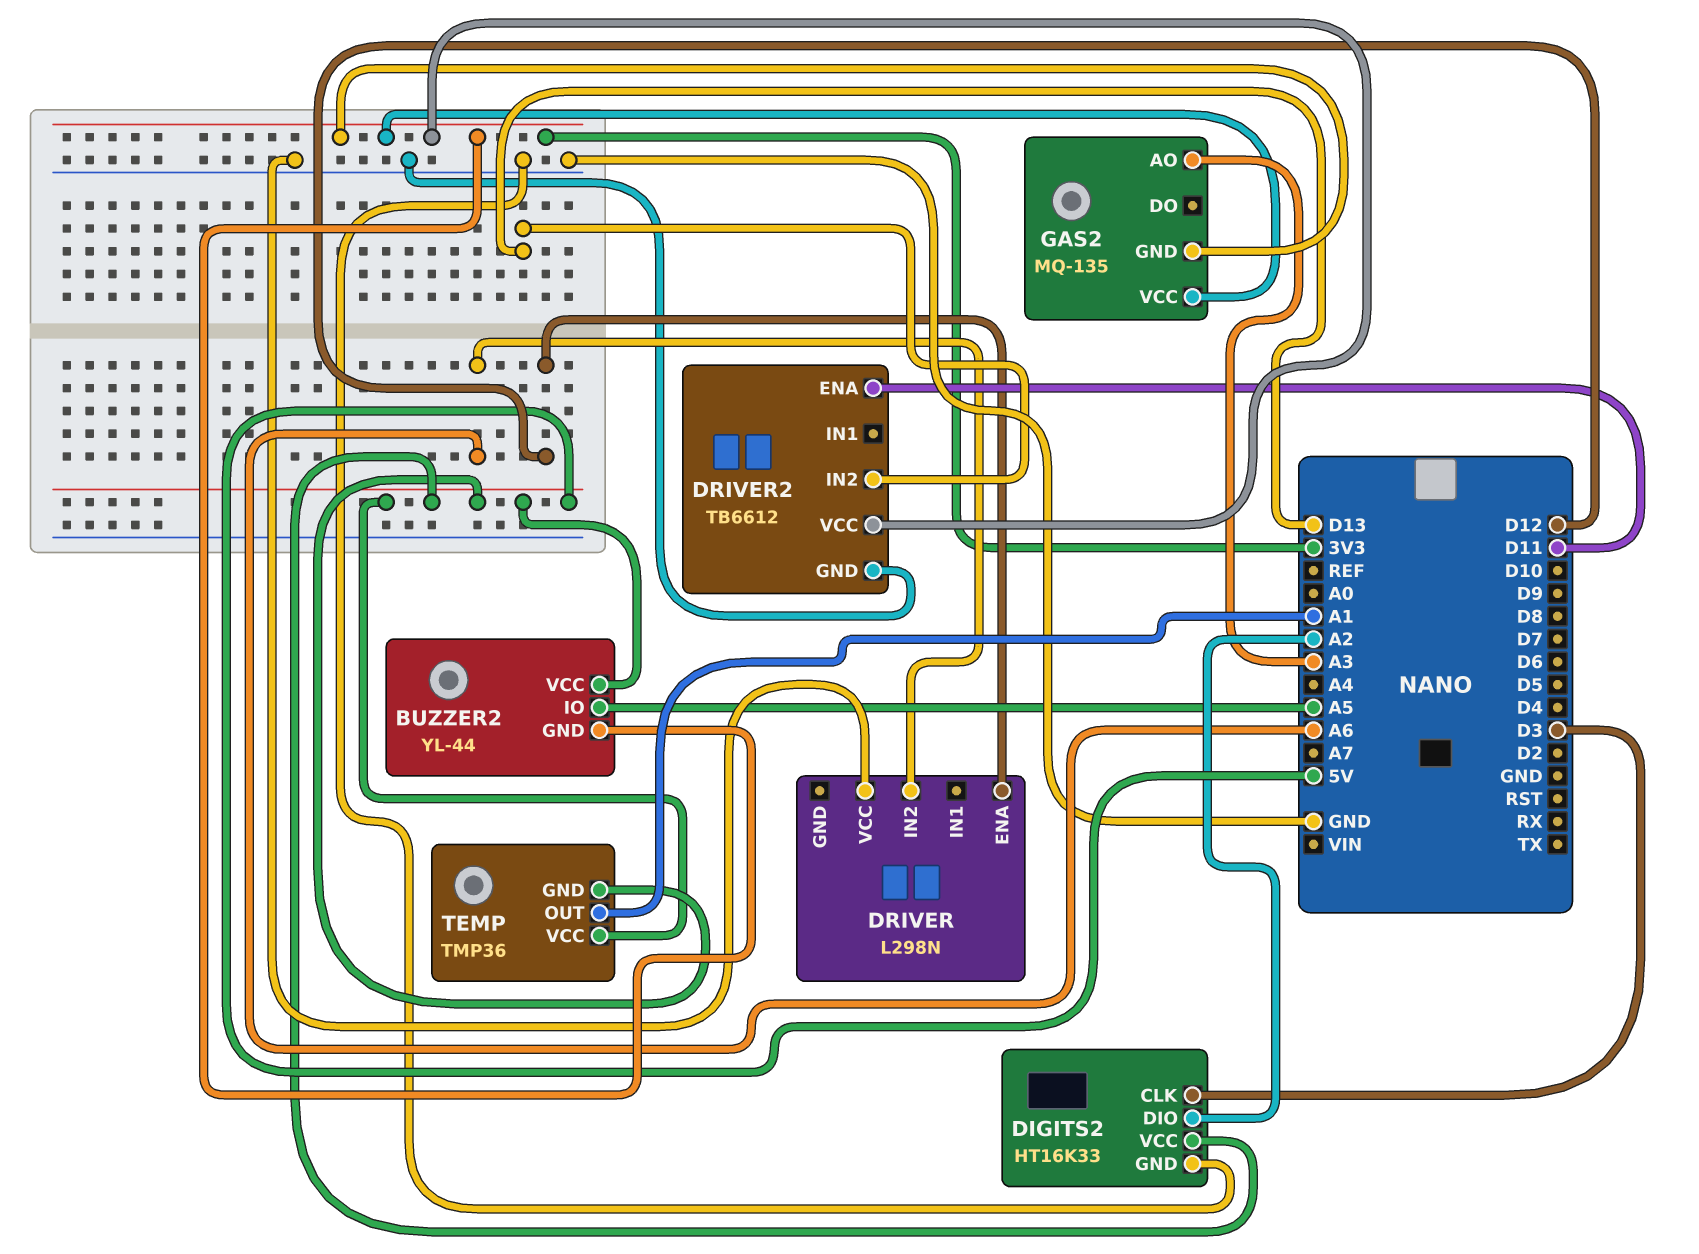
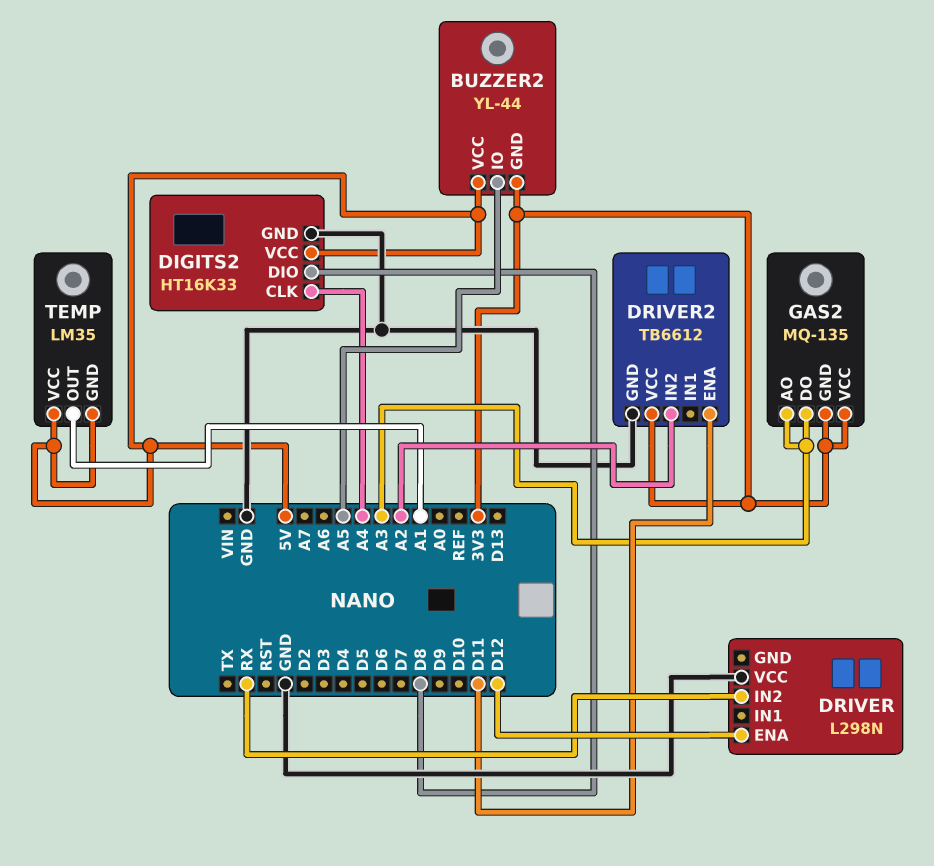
DIGITS2 pin CLK: D3 -> A4
DIGITS2 pin DIO: A2 -> D8
DRIVER pin IN2: A6 -> RX
DRIVER2 pin IN2: D13 -> A2
GAS2 pin DO: none -> A3
TEMP: TMP36 -> LM35

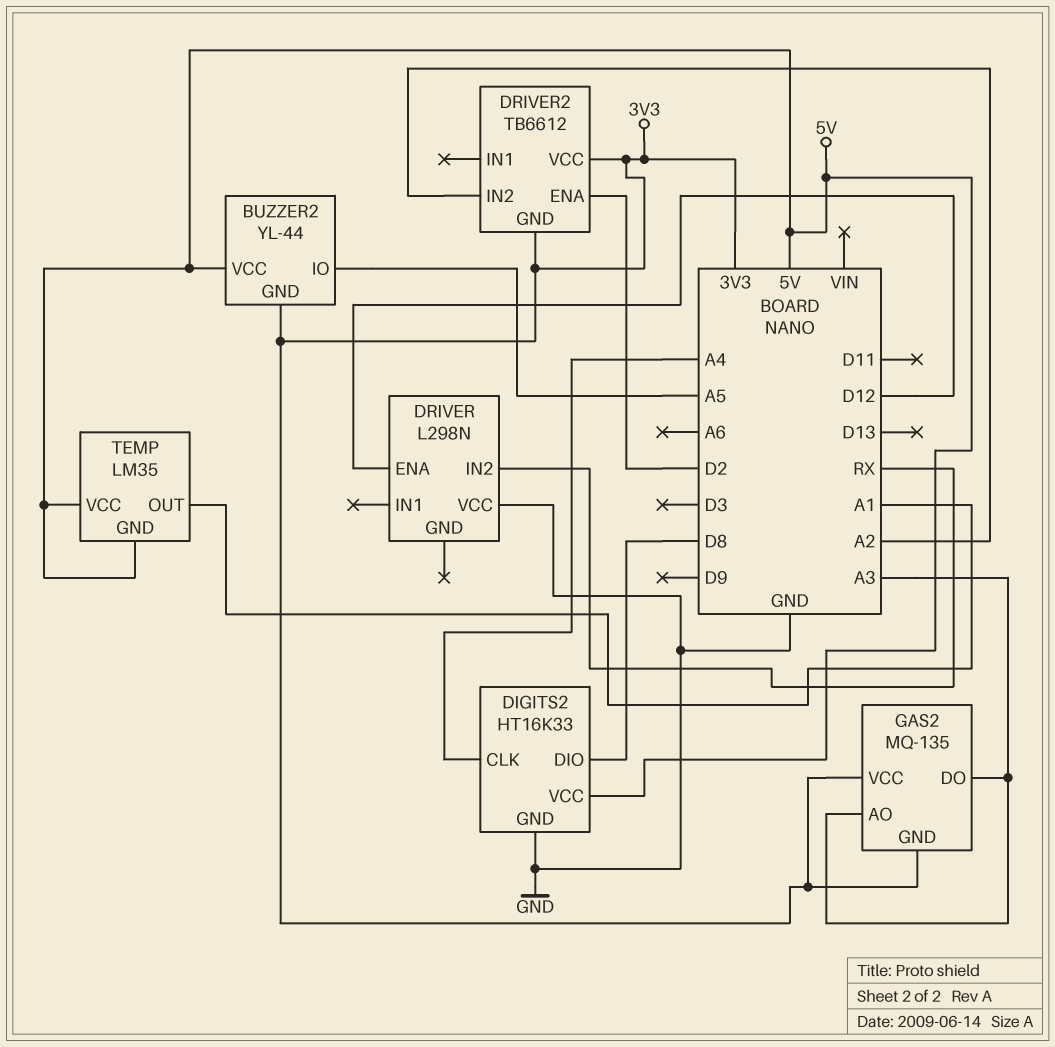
DRIVER2 pin ENA: D11 -> D2
DRIVER2 pin GND: GND -> 3V3

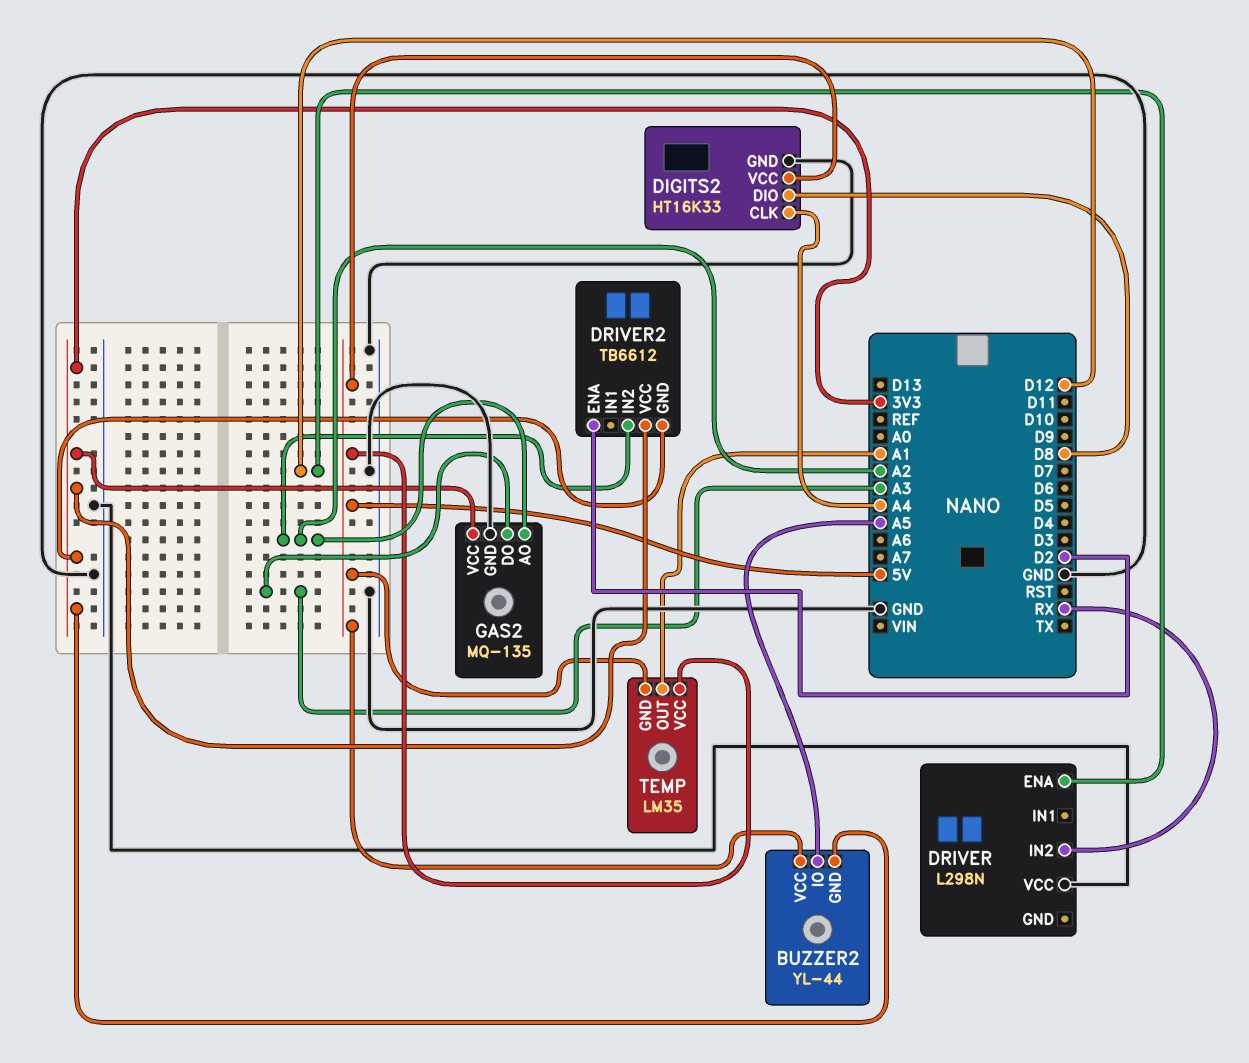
GAS2 pin AO: A3 -> A2
GAS2 pin GND: 3V3 -> GND

